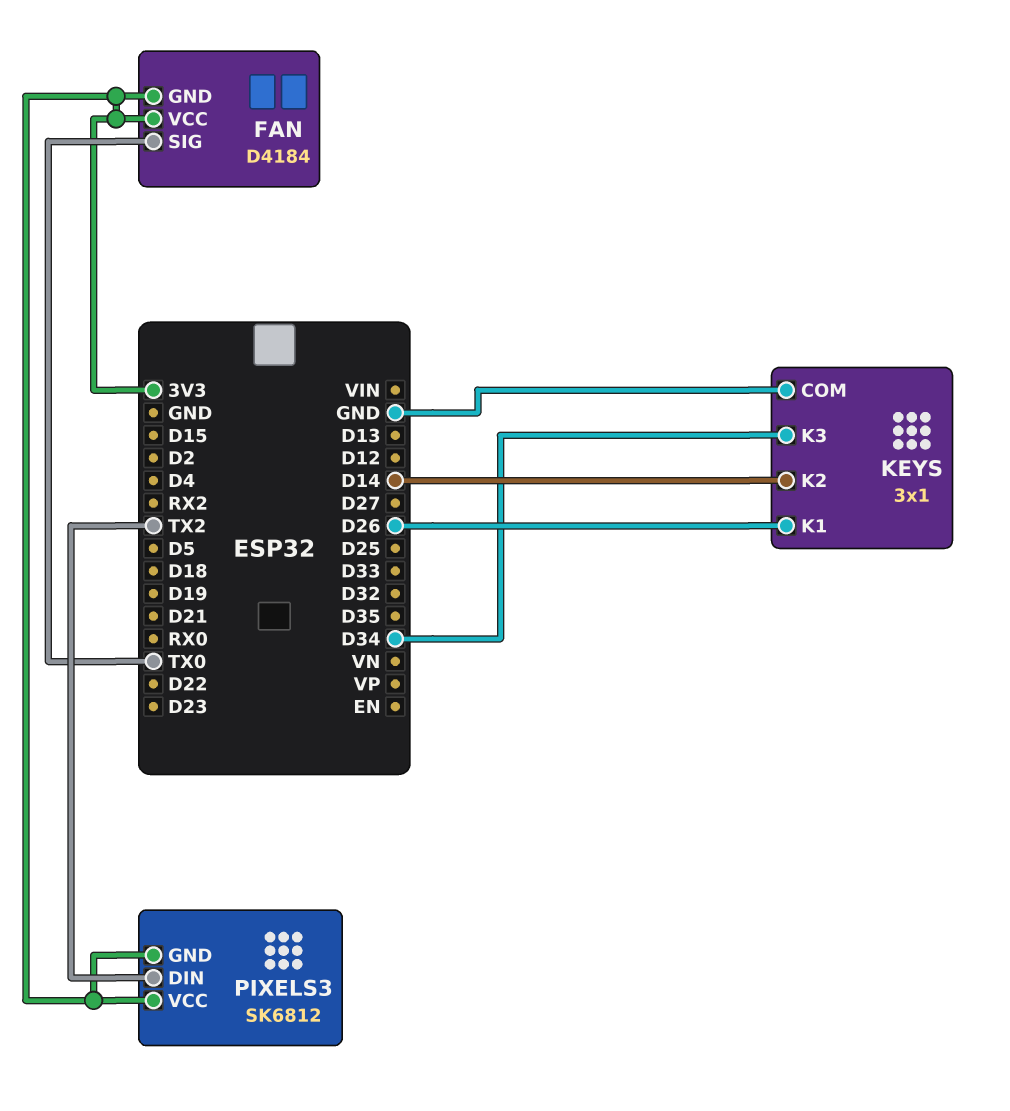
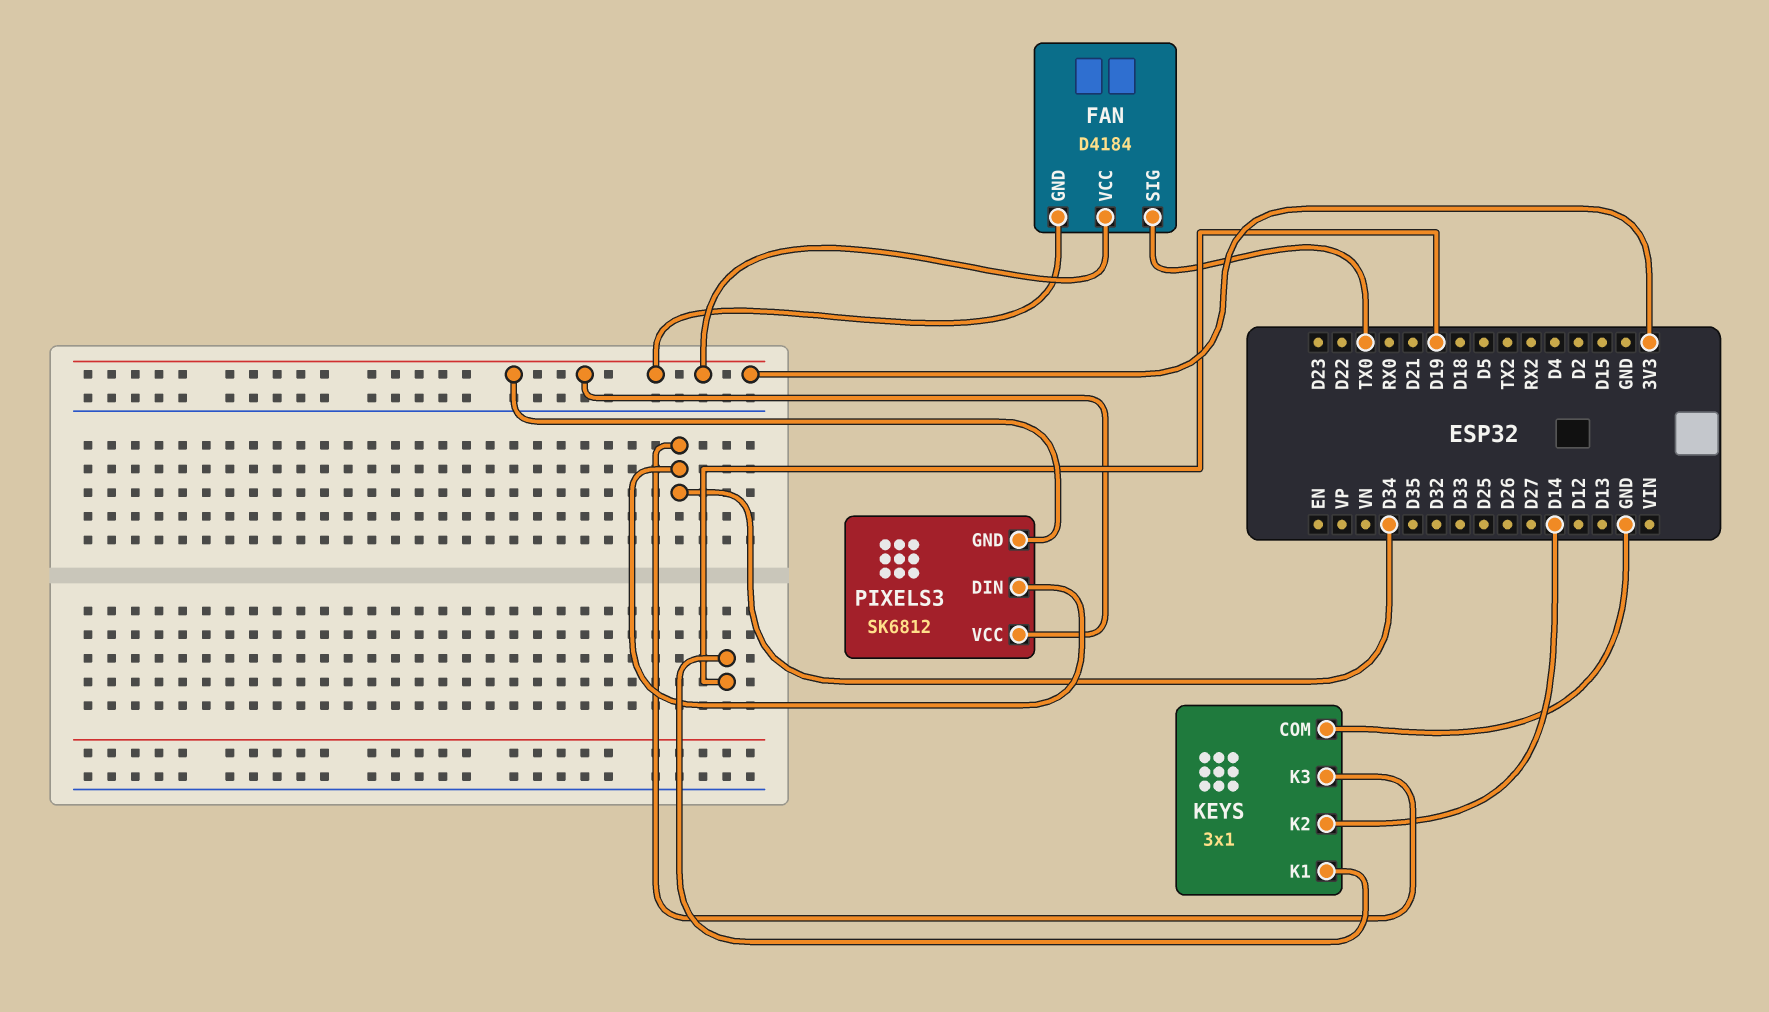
KEYS pin K1: D26 -> D19
PIXELS3 pin DIN: TX2 -> D34

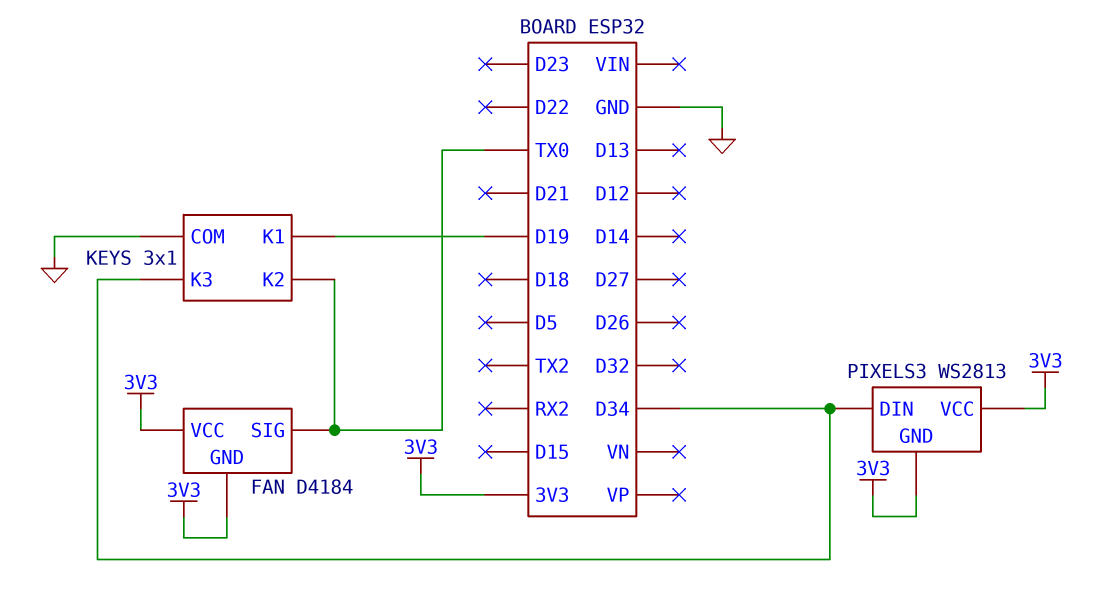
KEYS pin K2: D14 -> TX0
PIXELS3: SK6812 -> WS2813

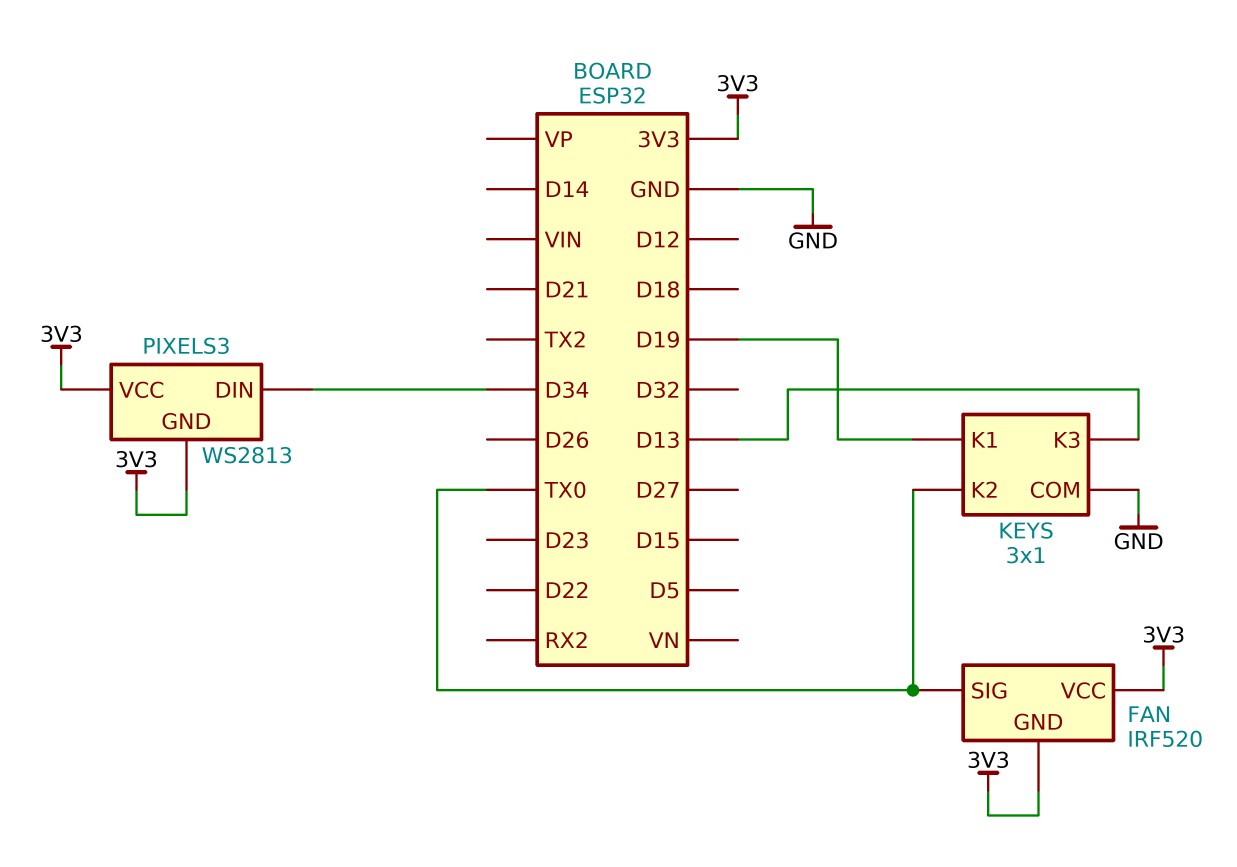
FAN: D4184 -> IRF520
KEYS pin K3: D34 -> D13

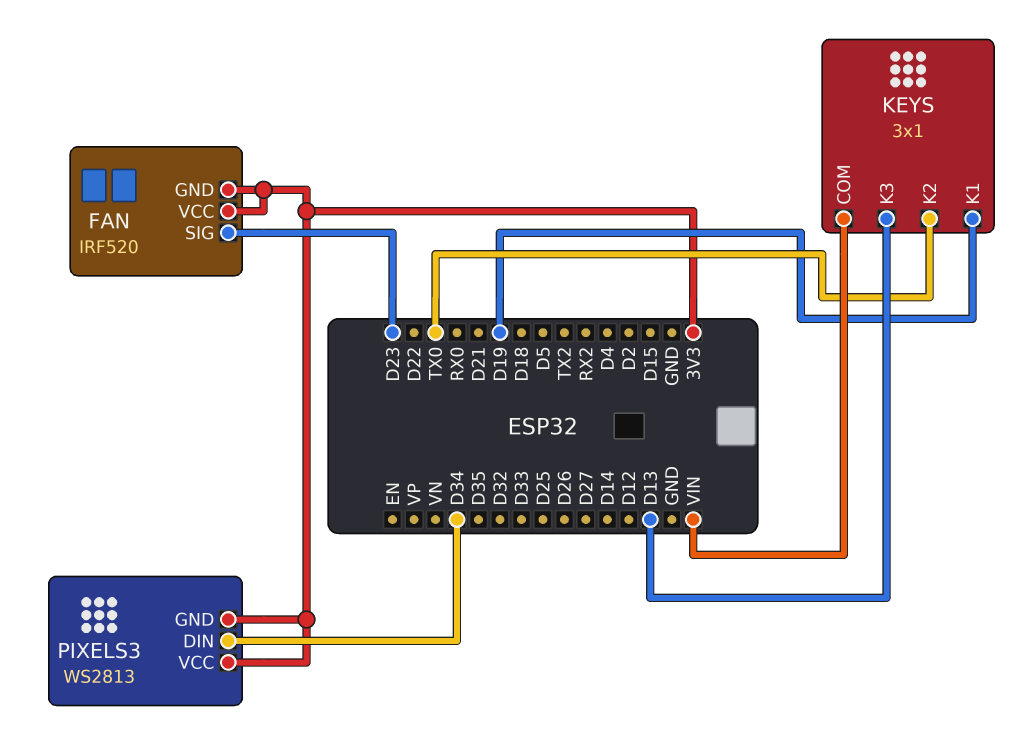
FAN pin SIG: TX0 -> D23
KEYS pin COM: GND -> VIN

